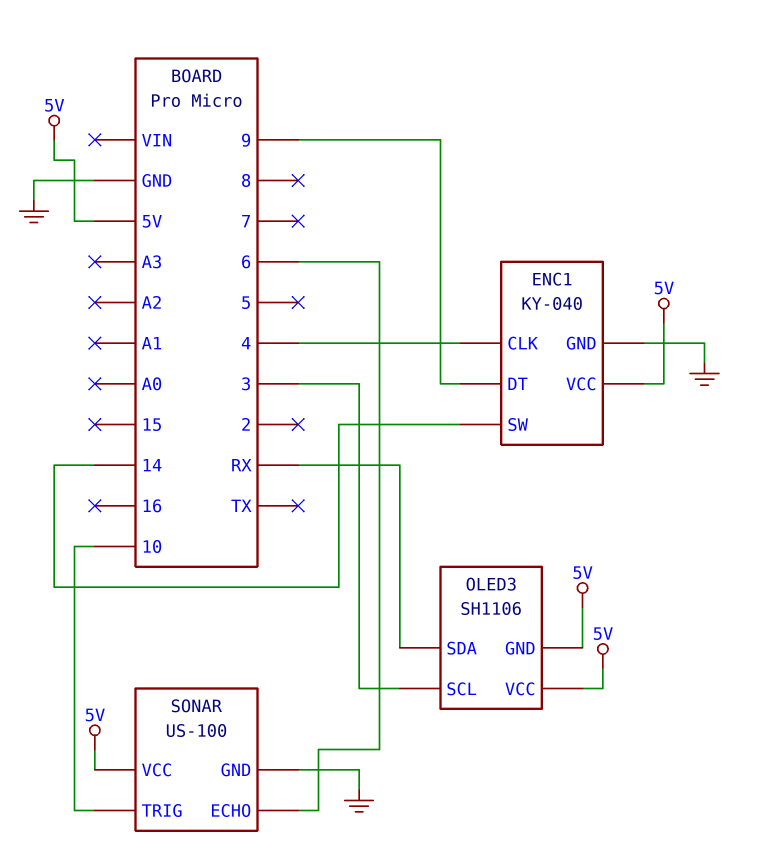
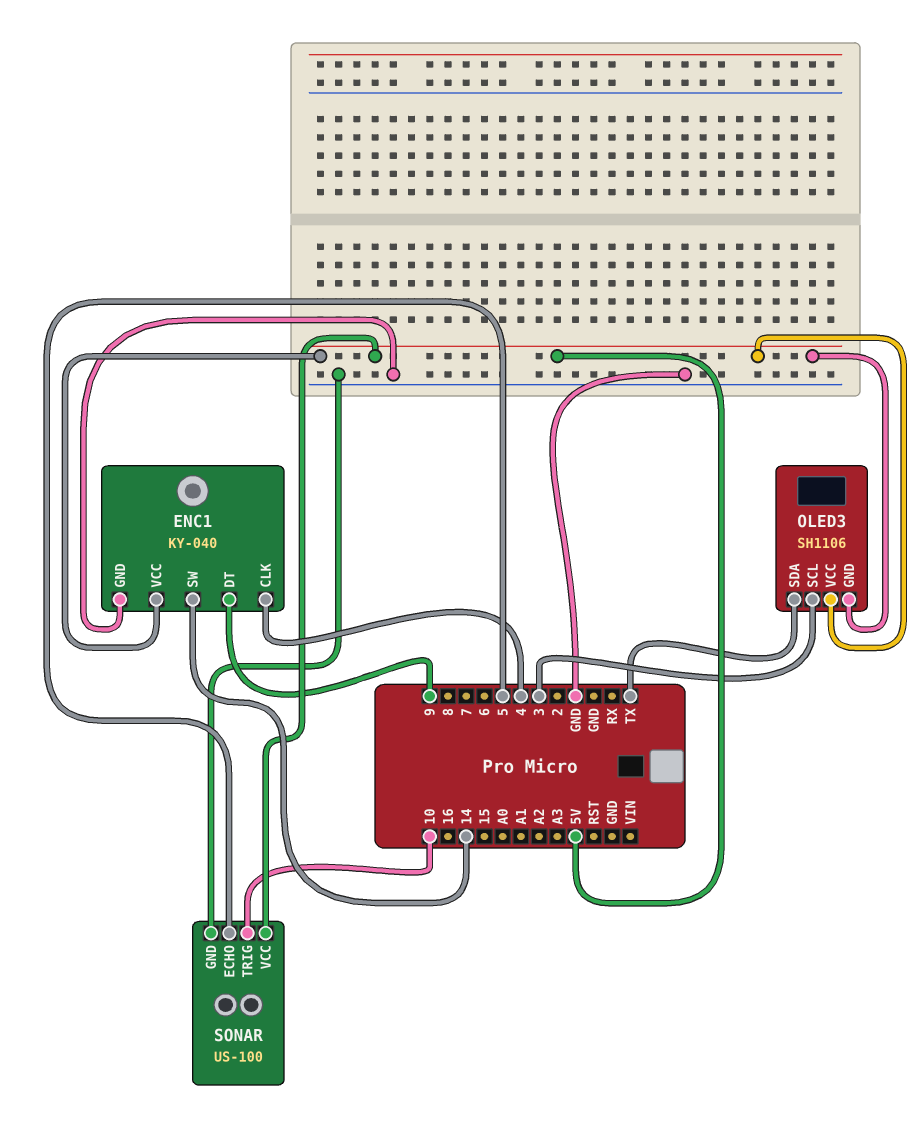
OLED3 pin SDA: RX -> TX
SONAR pin ECHO: 6 -> 5

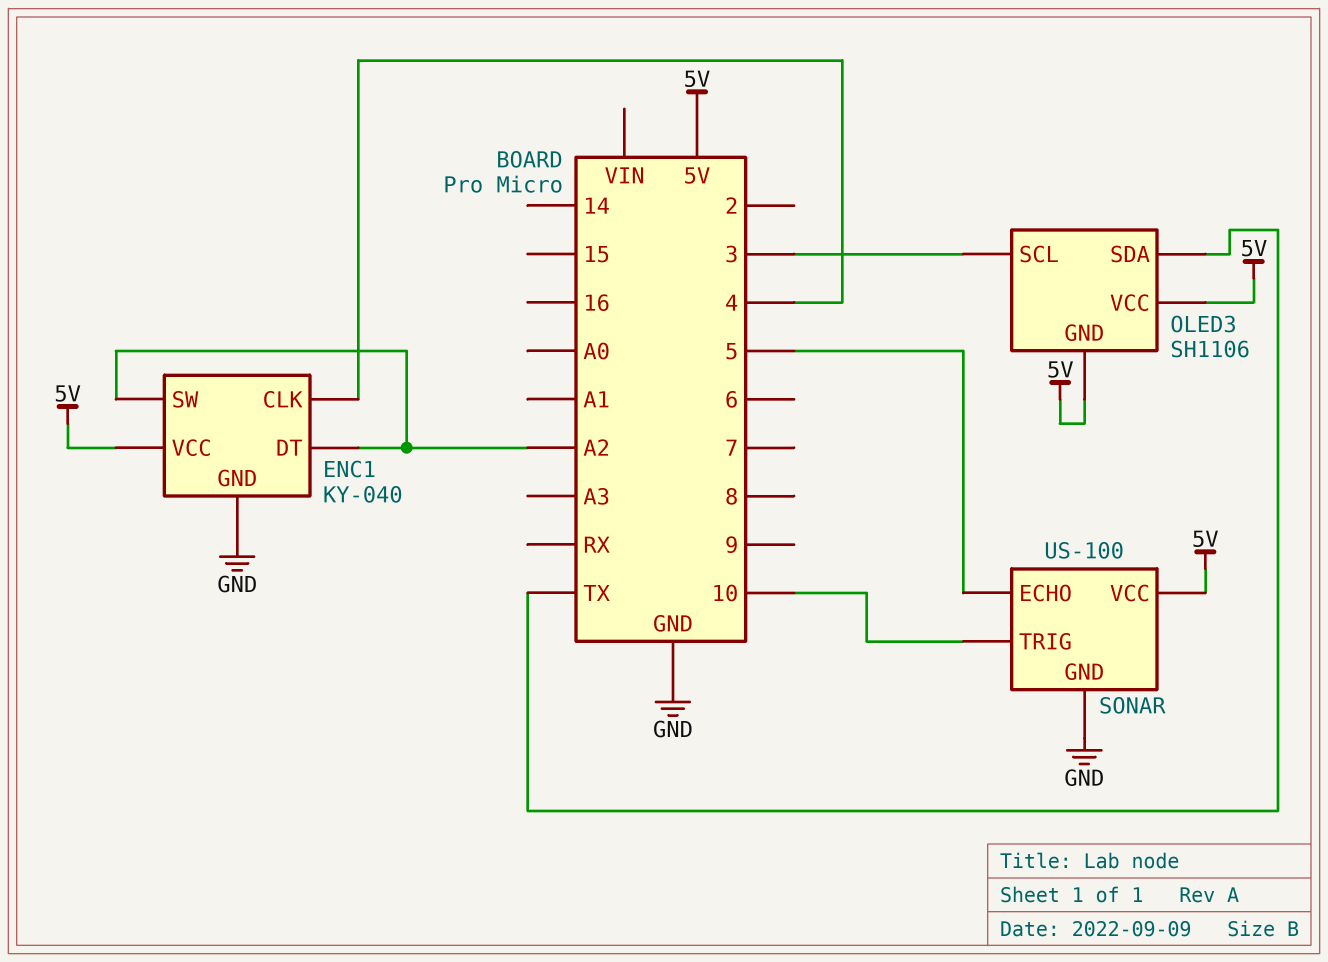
ENC1 pin DT: 9 -> A2
ENC1 pin SW: 14 -> A2

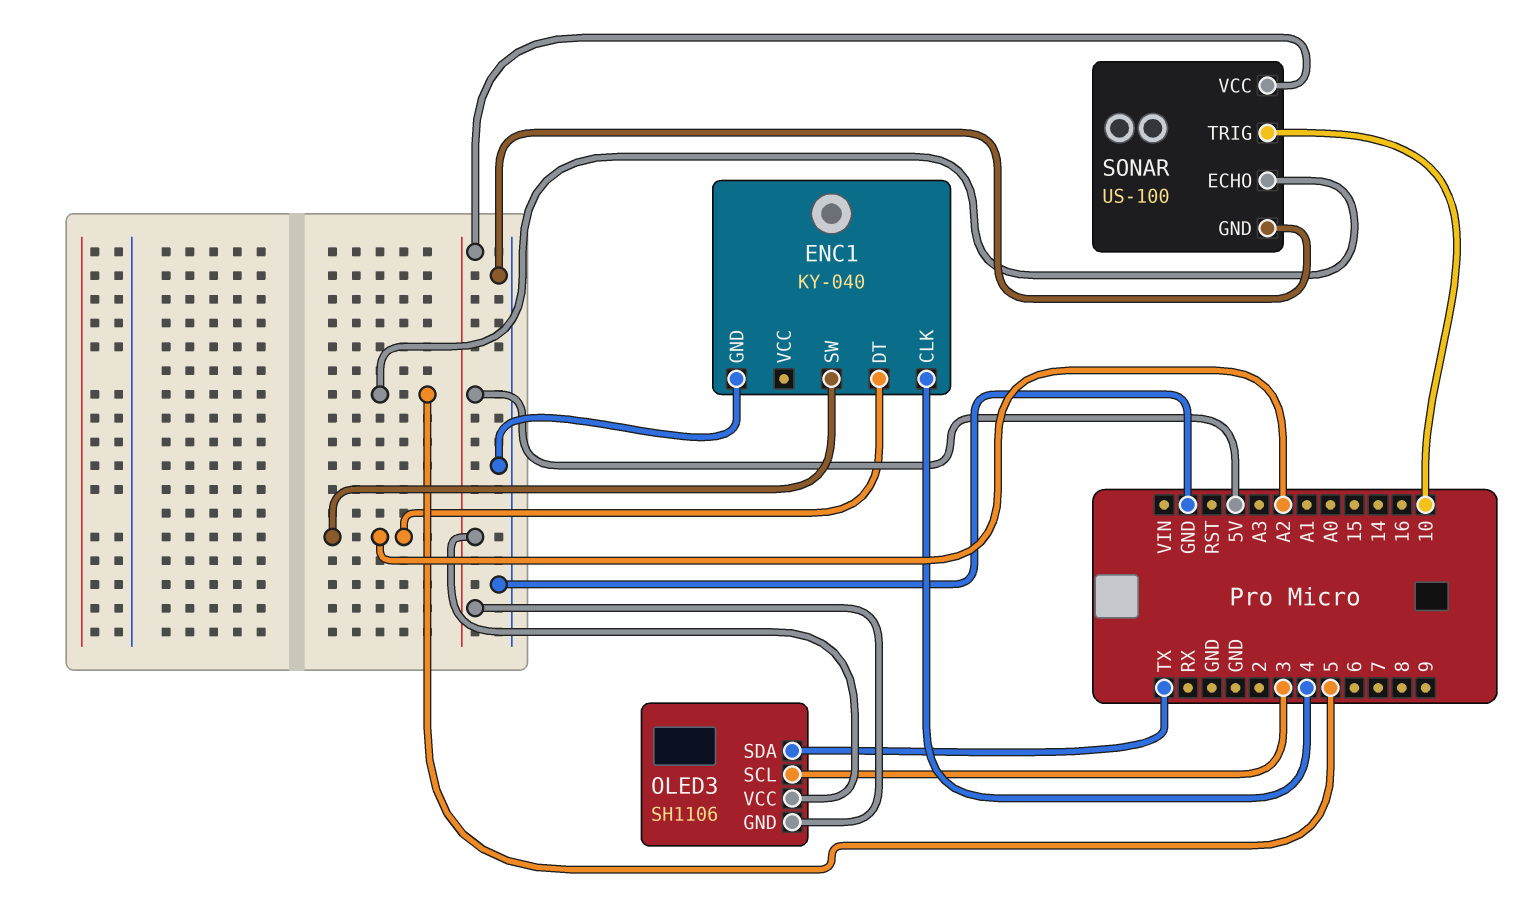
ENC1 pin VCC: 5V -> none

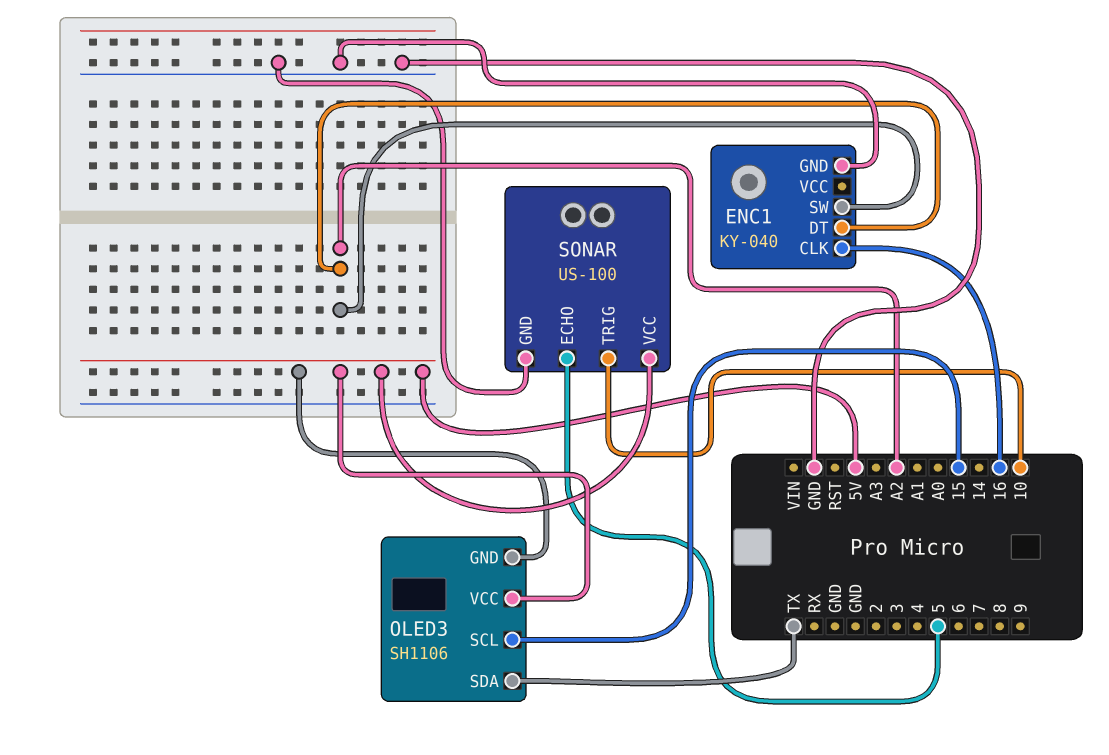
ENC1 pin CLK: 4 -> 16
OLED3 pin SCL: 3 -> 15

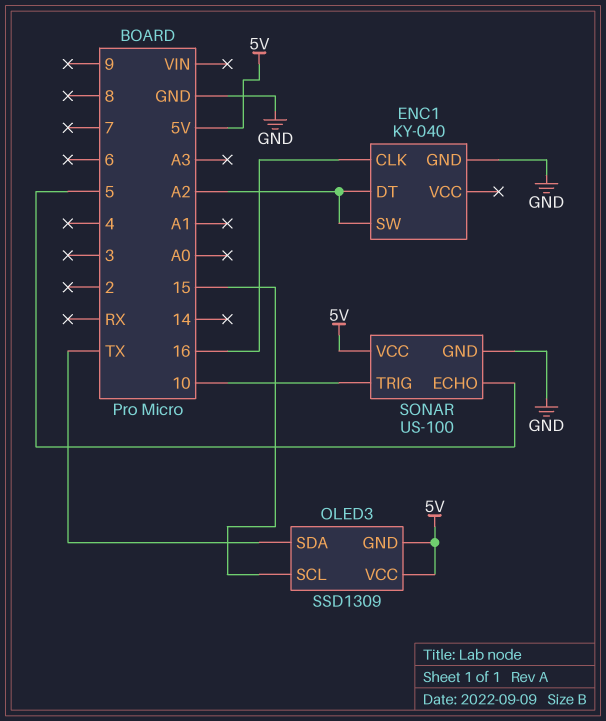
OLED3: SH1106 -> SSD1309

